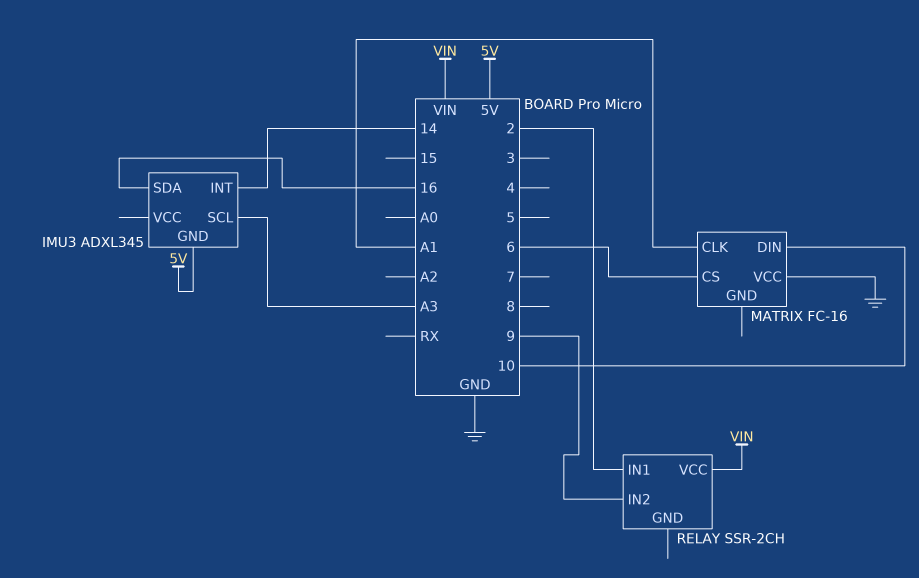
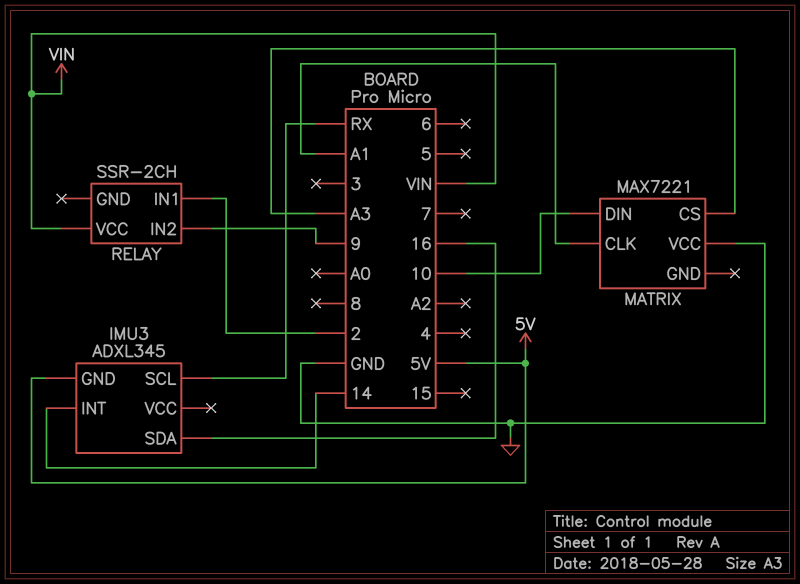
IMU3 pin SCL: A3 -> RX
MATRIX: FC-16 -> MAX7221
MATRIX pin CS: 6 -> A3

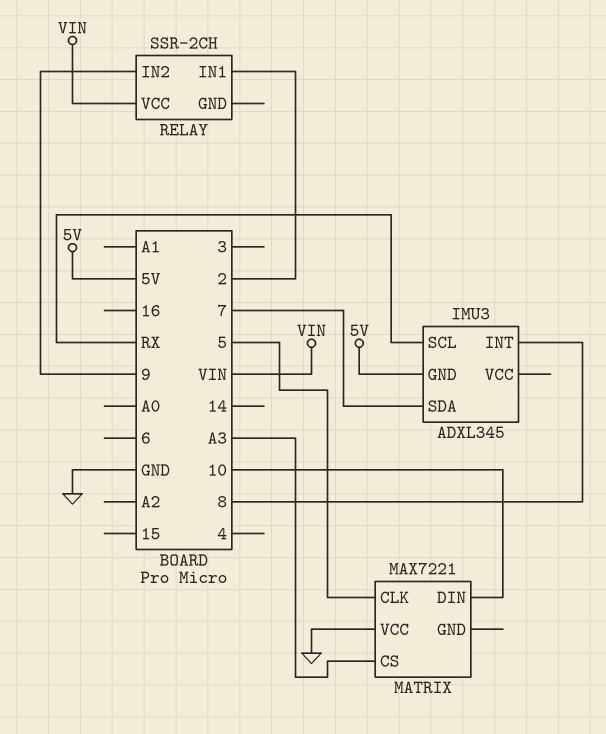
IMU3 pin INT: 14 -> 8
IMU3 pin SDA: 16 -> 7
MATRIX pin CLK: A1 -> 5

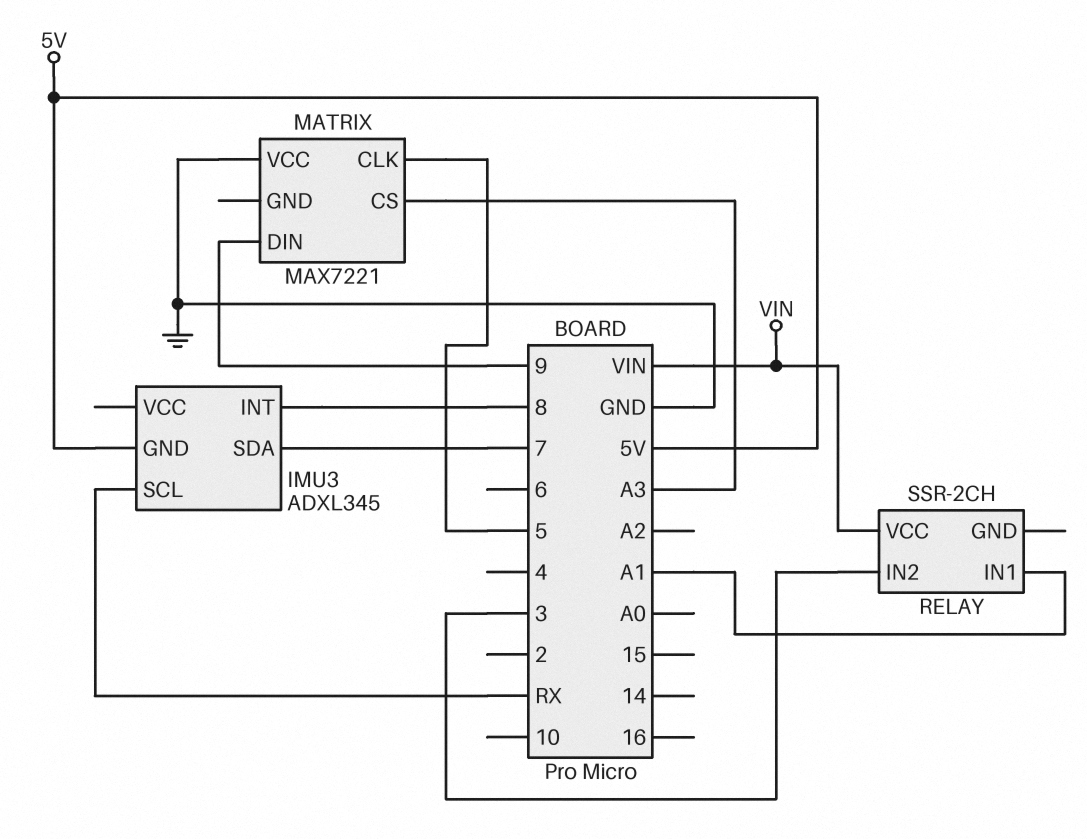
MATRIX pin DIN: 10 -> 9
RELAY pin IN1: 2 -> A1
RELAY pin IN2: 9 -> 3

